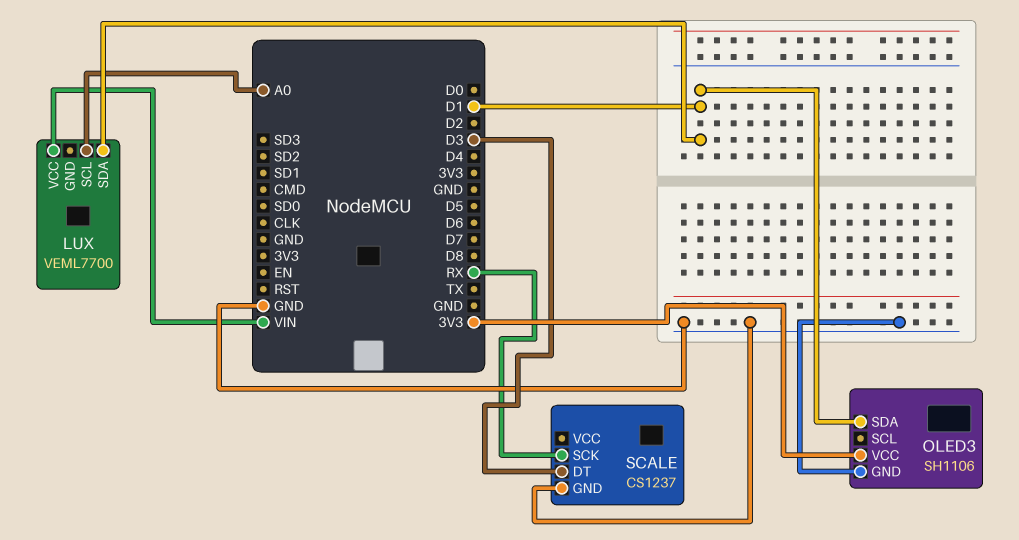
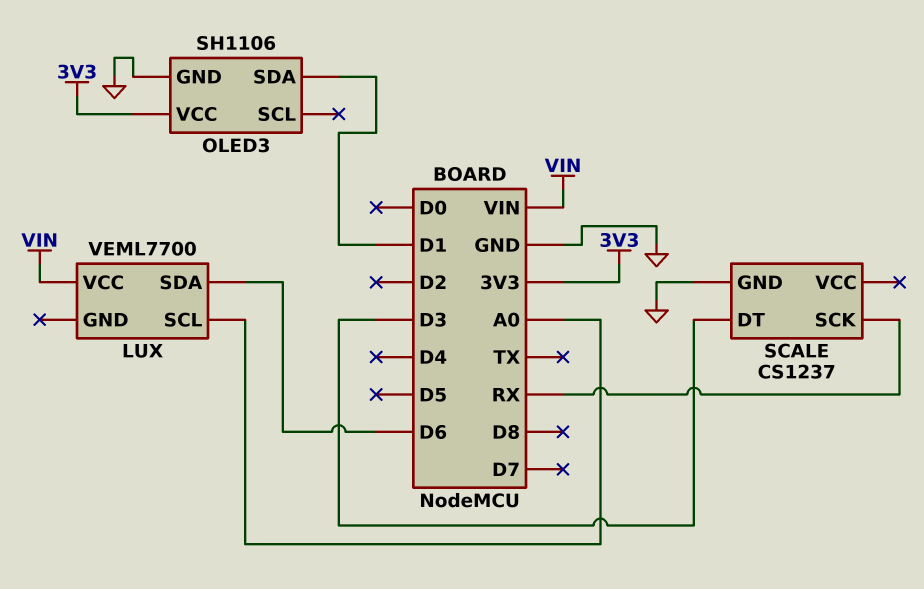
LUX pin SDA: D1 -> D6

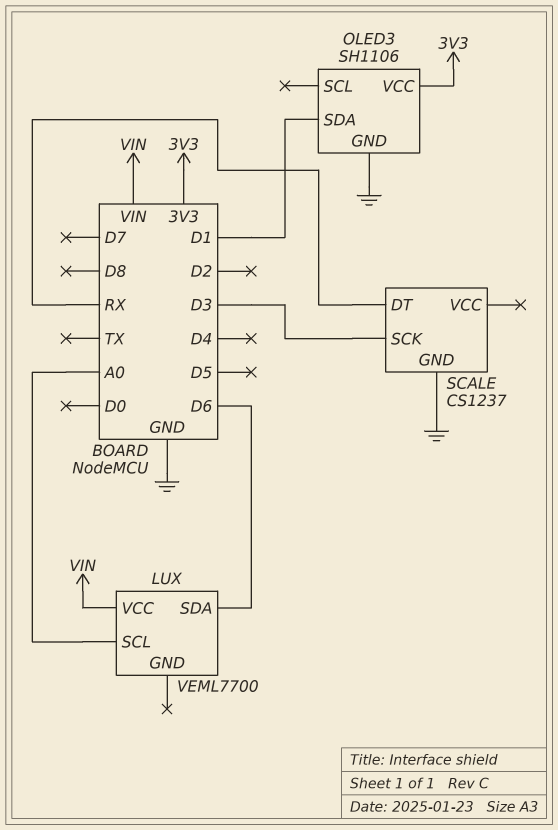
SCALE pin DT: D3 -> RX
SCALE pin SCK: RX -> D3

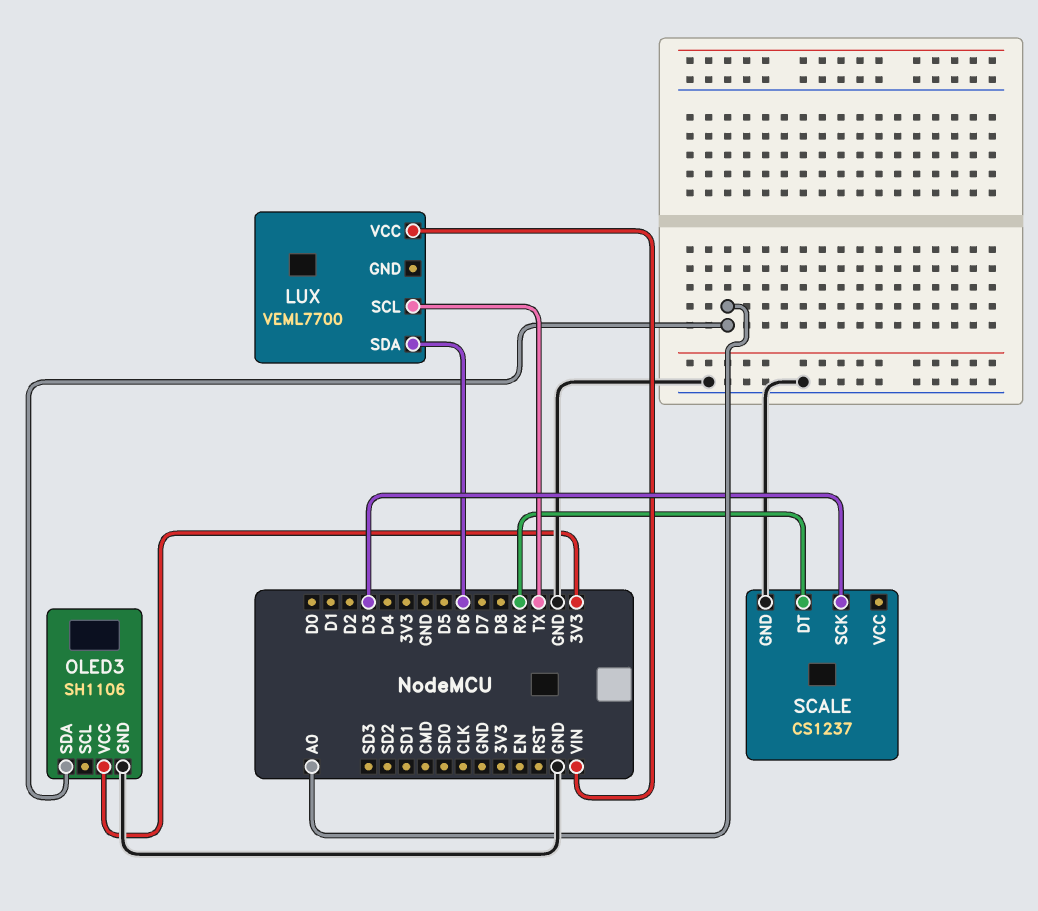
LUX pin SCL: A0 -> TX
OLED3 pin SDA: D1 -> A0

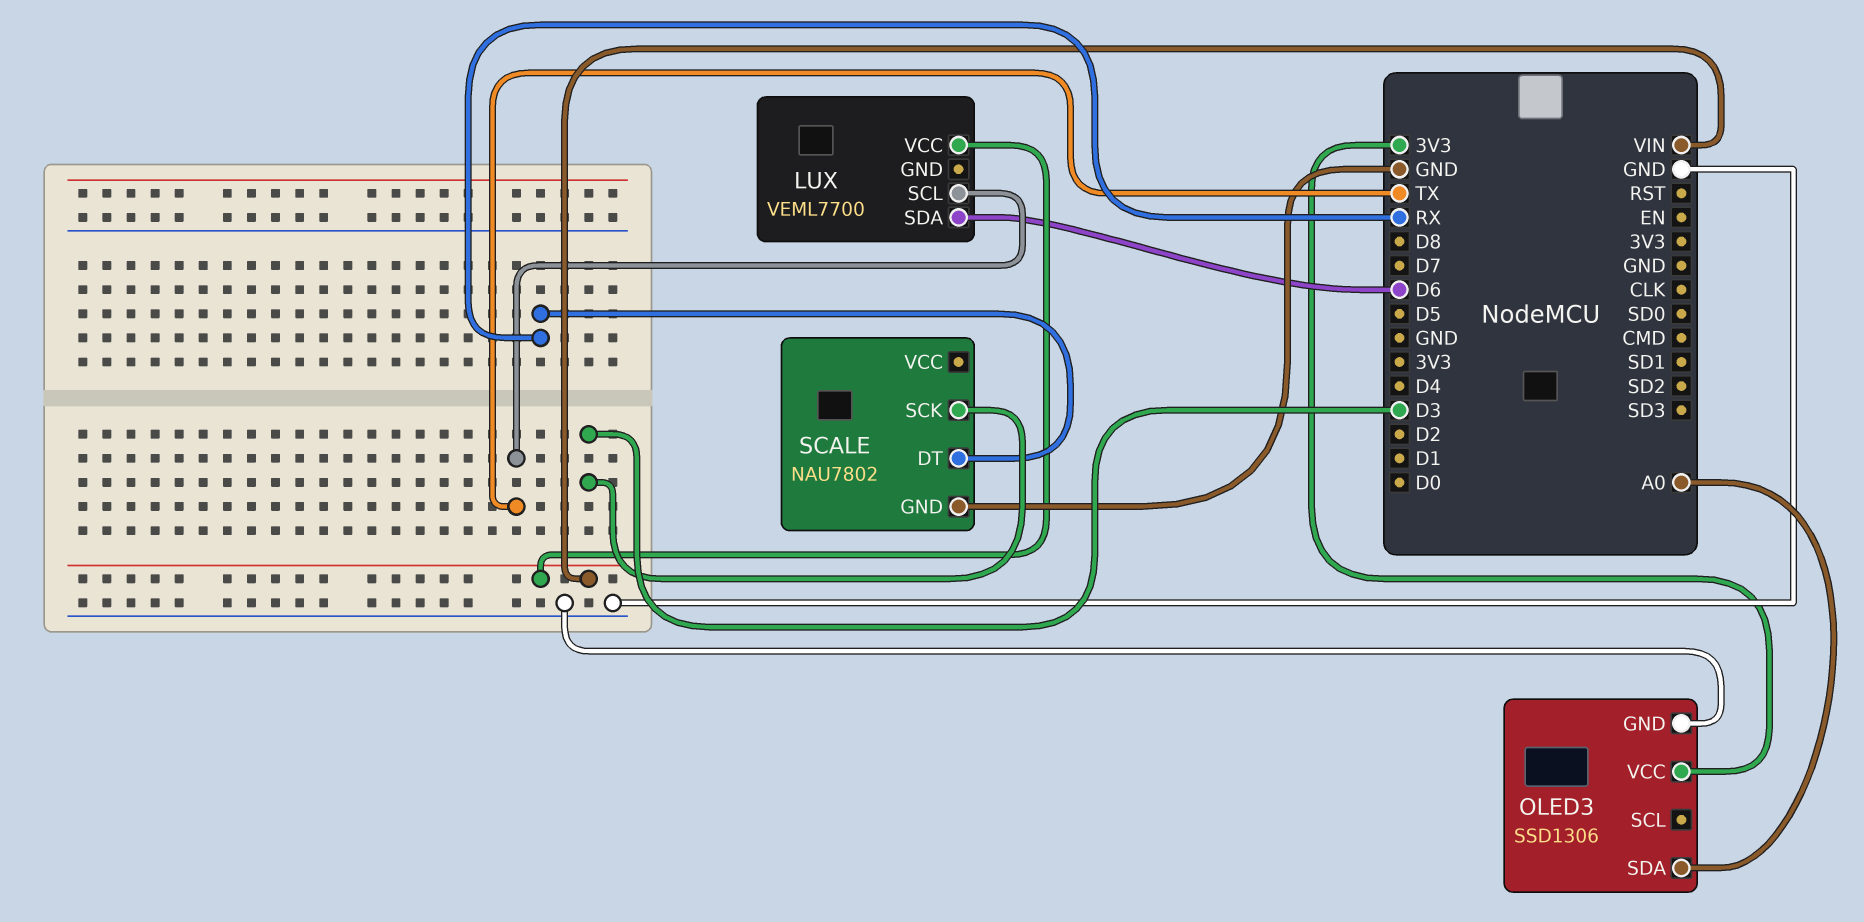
OLED3: SH1106 -> SSD1306
SCALE: CS1237 -> NAU7802

